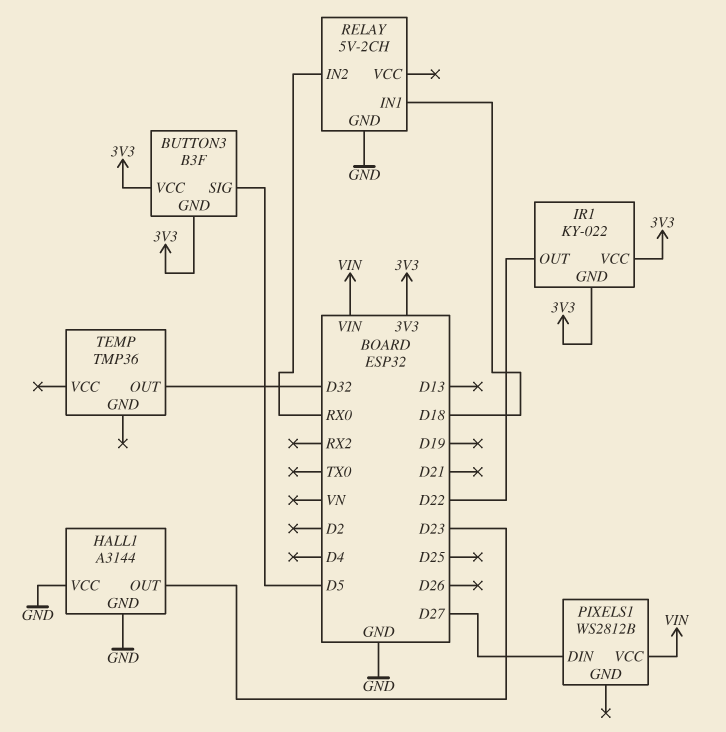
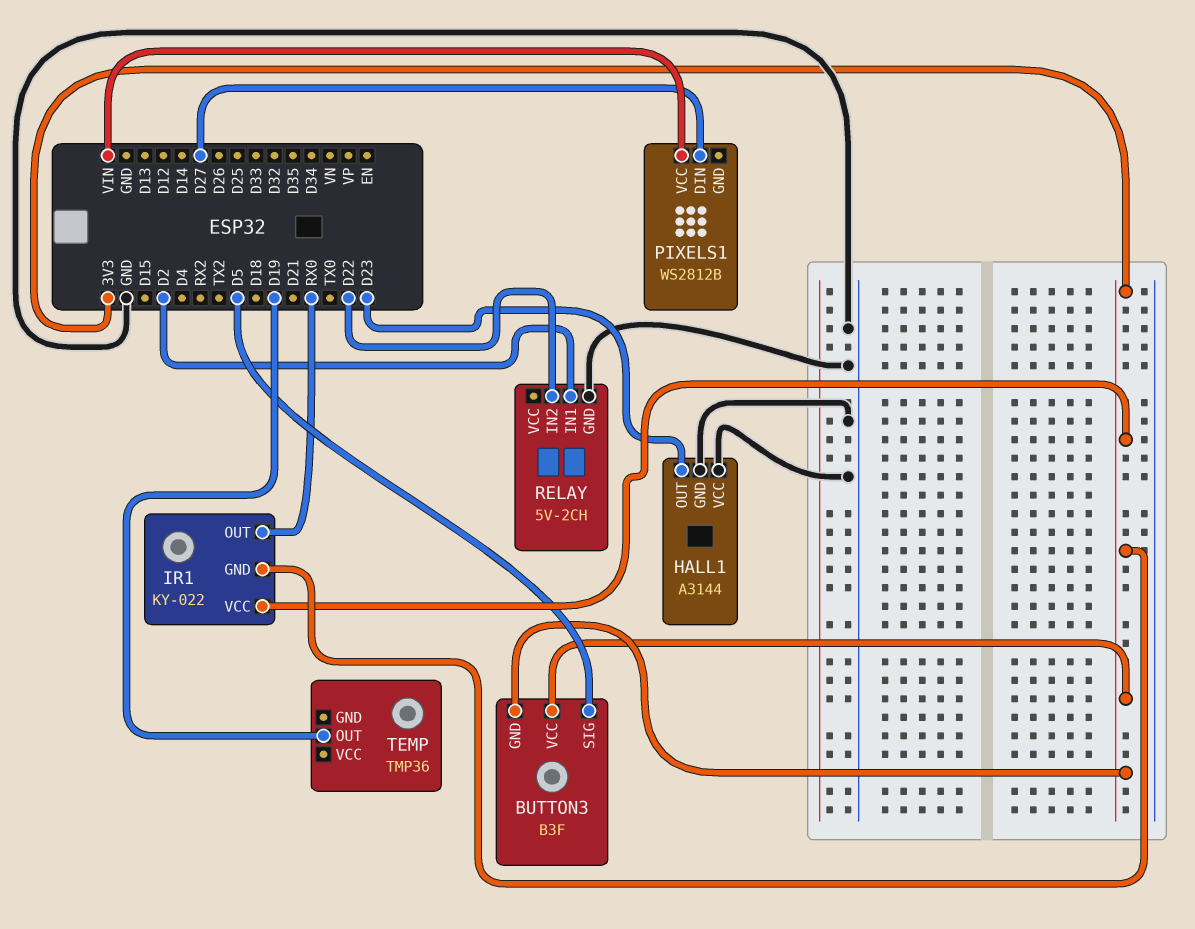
IR1 pin OUT: D22 -> RX0
RELAY pin IN1: D18 -> D2
RELAY pin IN2: RX0 -> D22
TEMP pin OUT: D32 -> D19

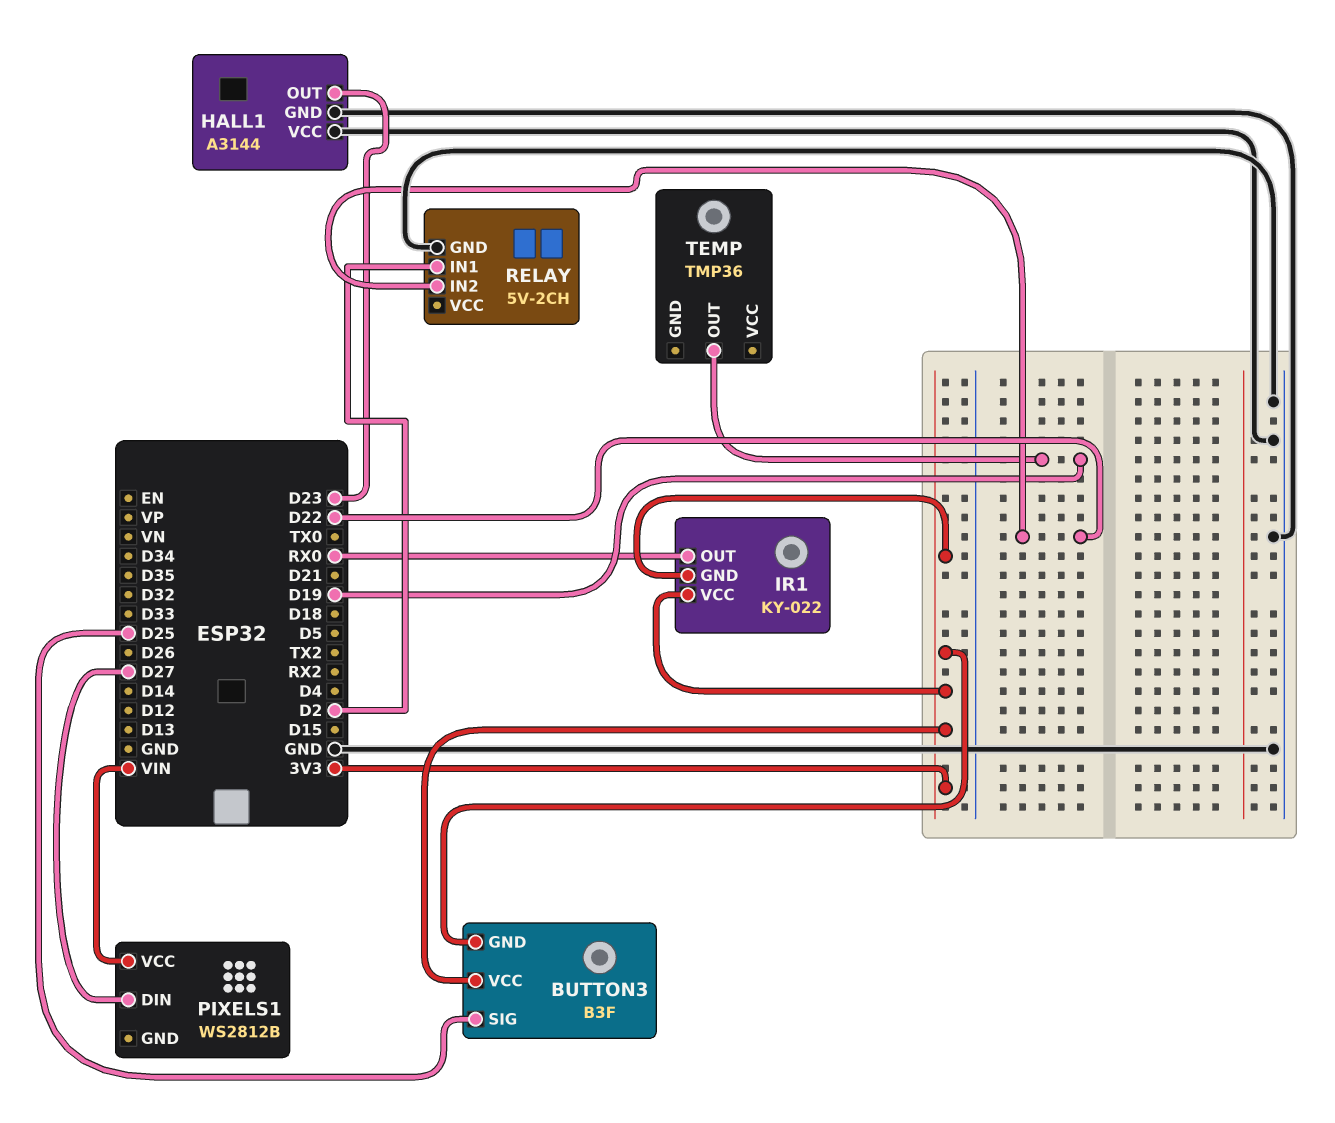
BUTTON3 pin SIG: D5 -> D25

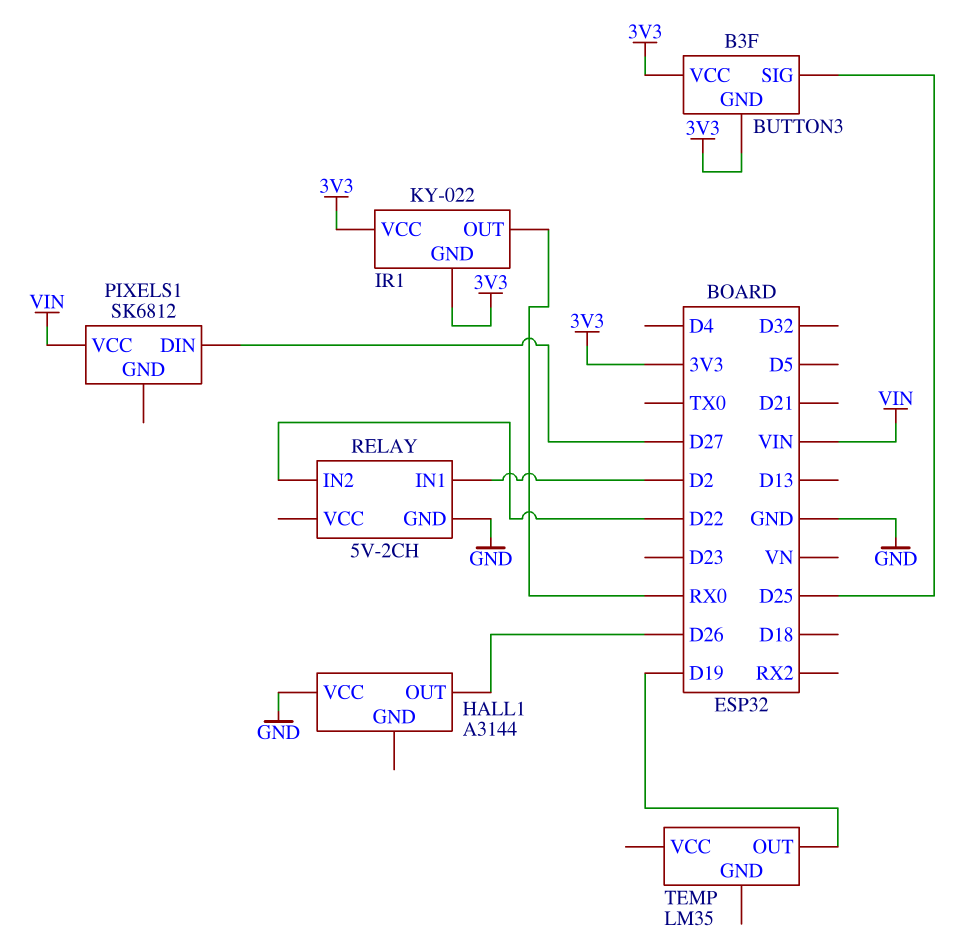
HALL1 pin GND: GND -> none
HALL1 pin OUT: D23 -> D26
PIXELS1: WS2812B -> SK6812
TEMP: TMP36 -> LM35

